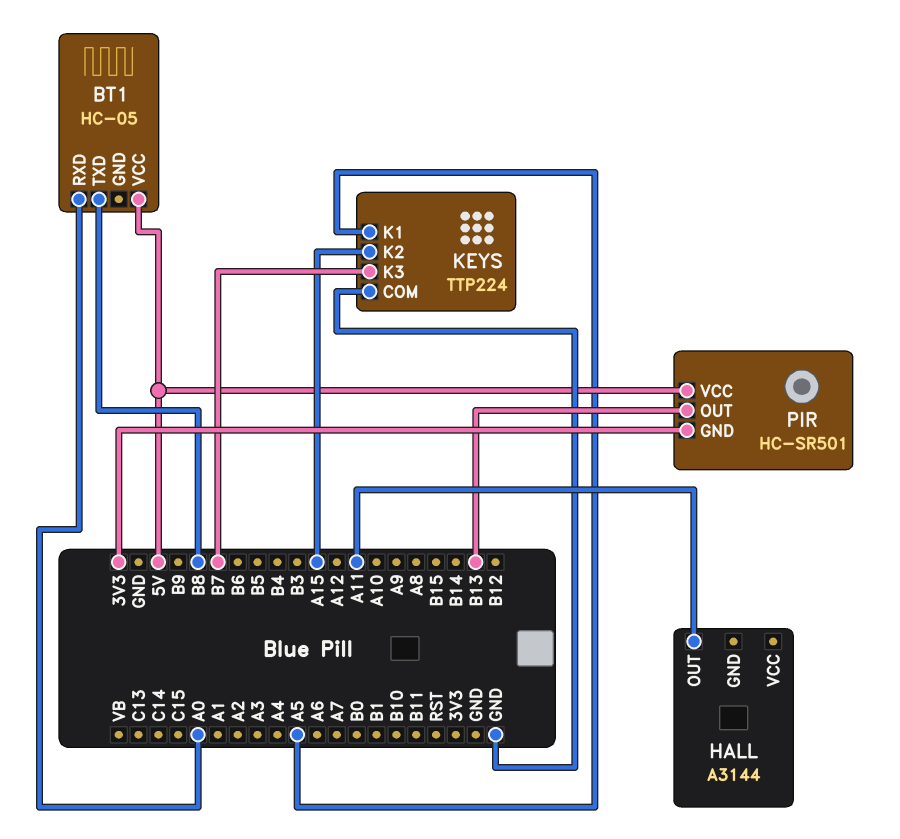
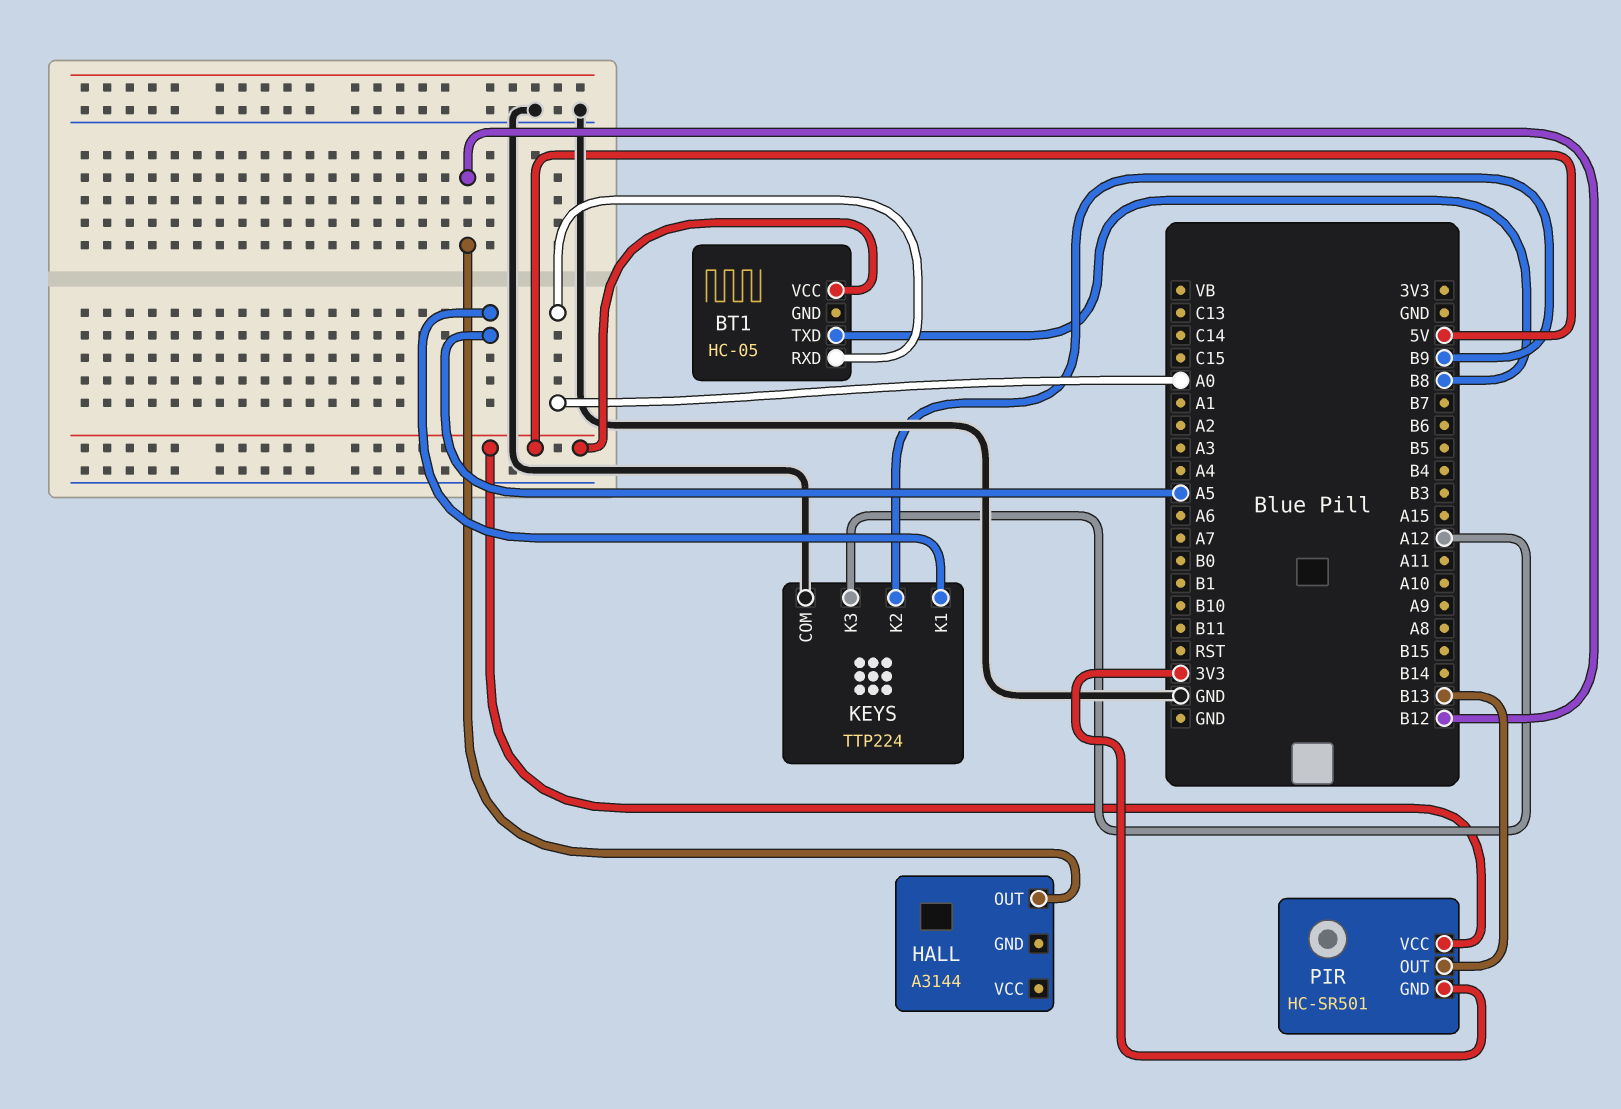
HALL pin OUT: A11 -> B12
KEYS pin K2: A15 -> B9
KEYS pin K3: B7 -> A12

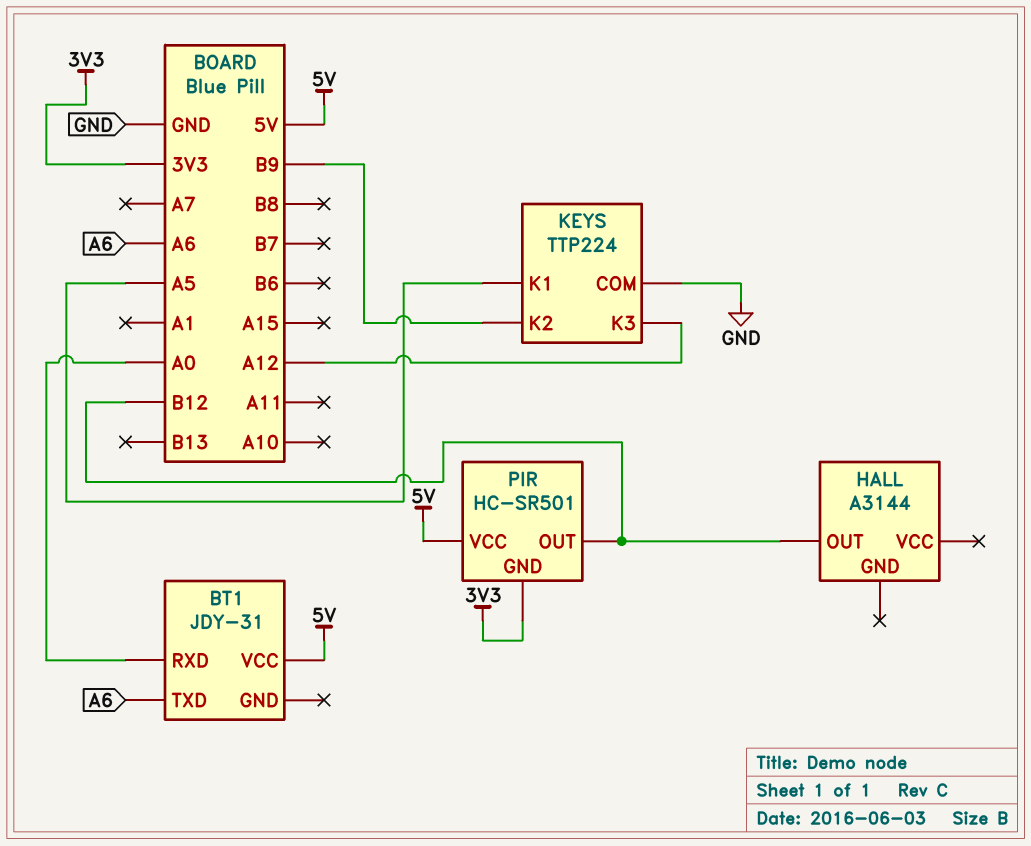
BT1: HC-05 -> JDY-31
BT1 pin TXD: B8 -> A6
PIR pin OUT: B13 -> B12

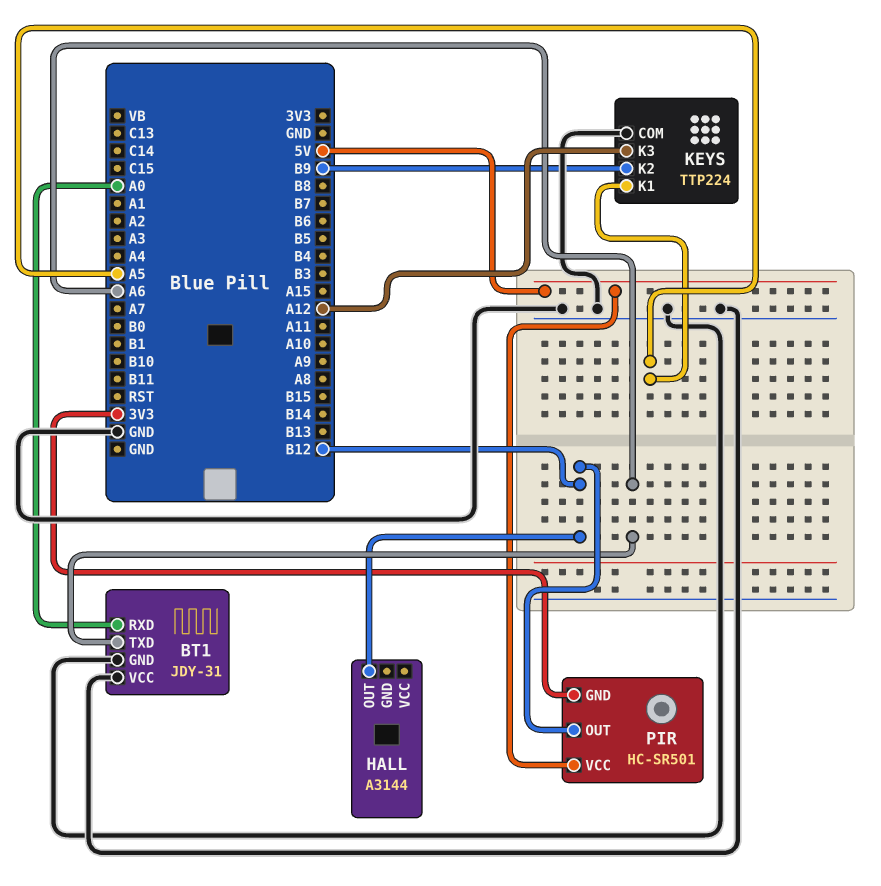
BT1 pin GND: none -> GND
BT1 pin VCC: 5V -> GND

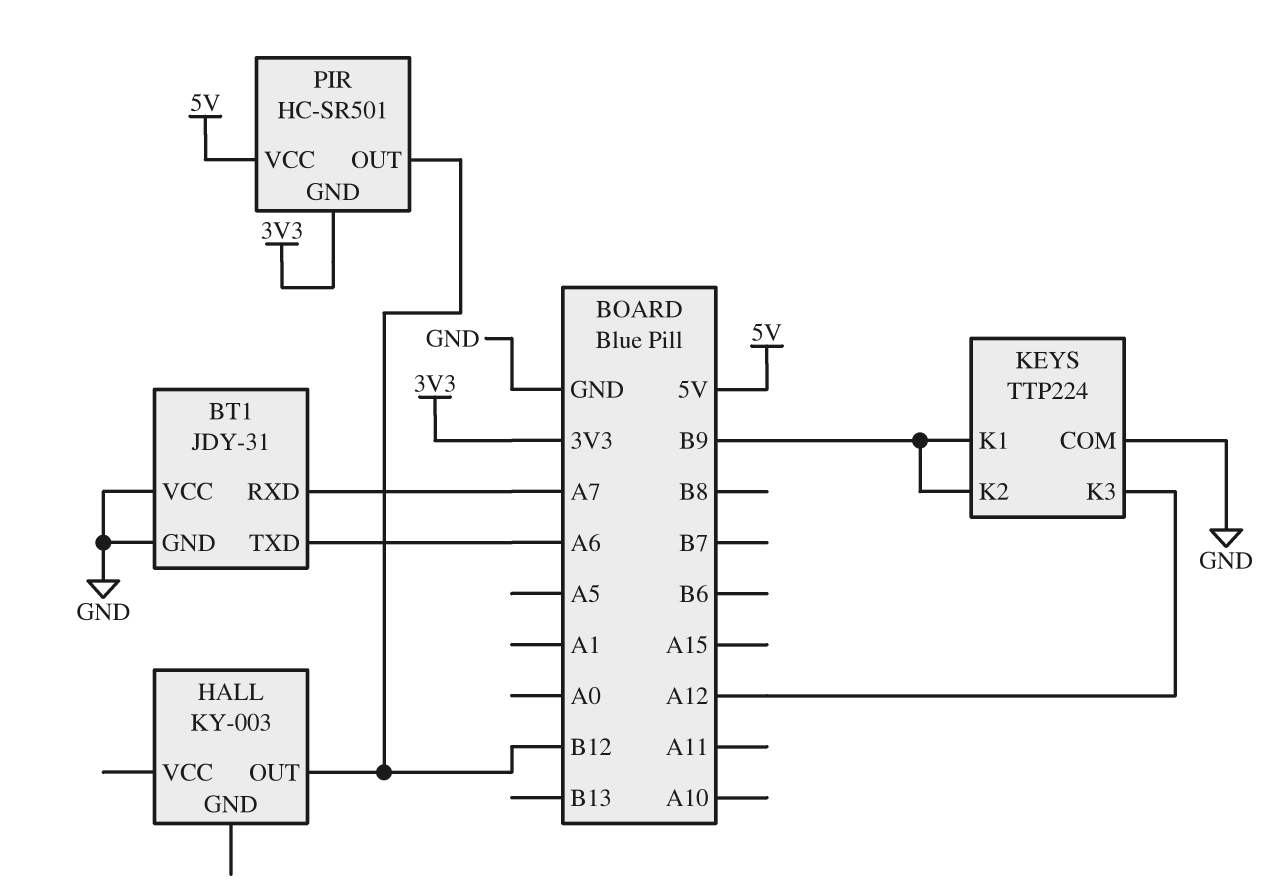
BT1 pin RXD: A0 -> A7
HALL: A3144 -> KY-003
KEYS pin K1: A5 -> B9

